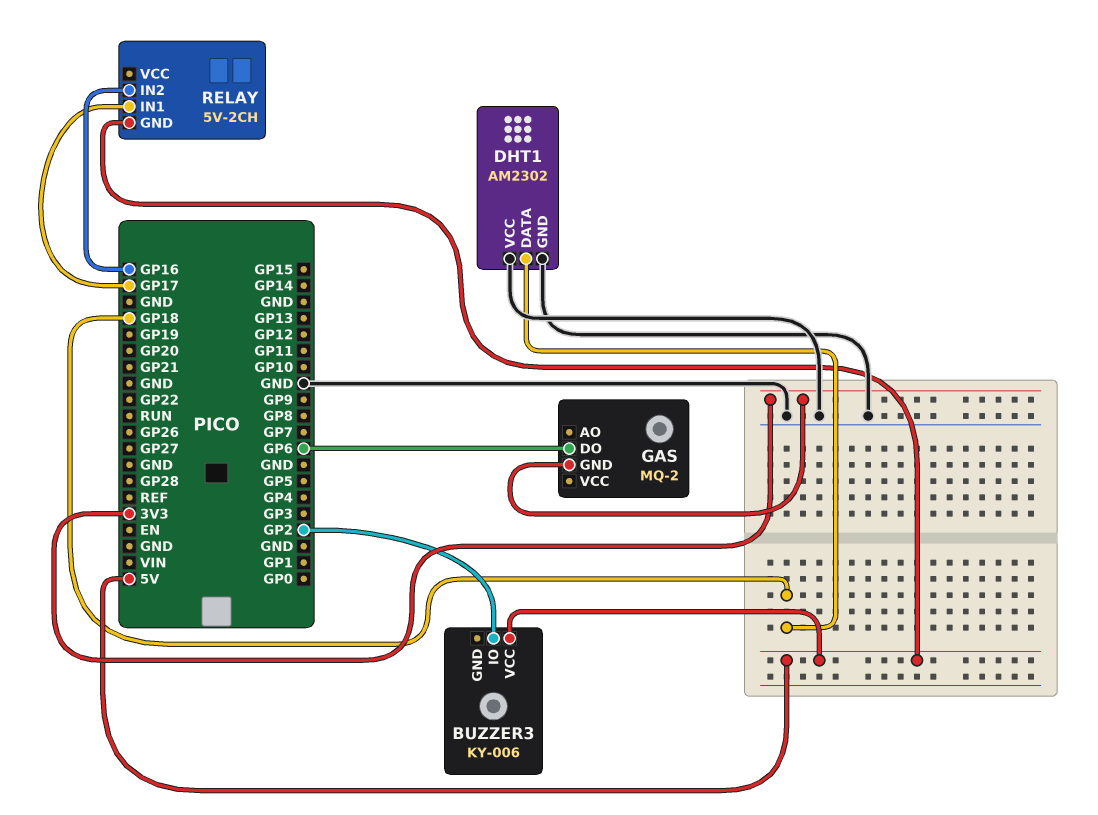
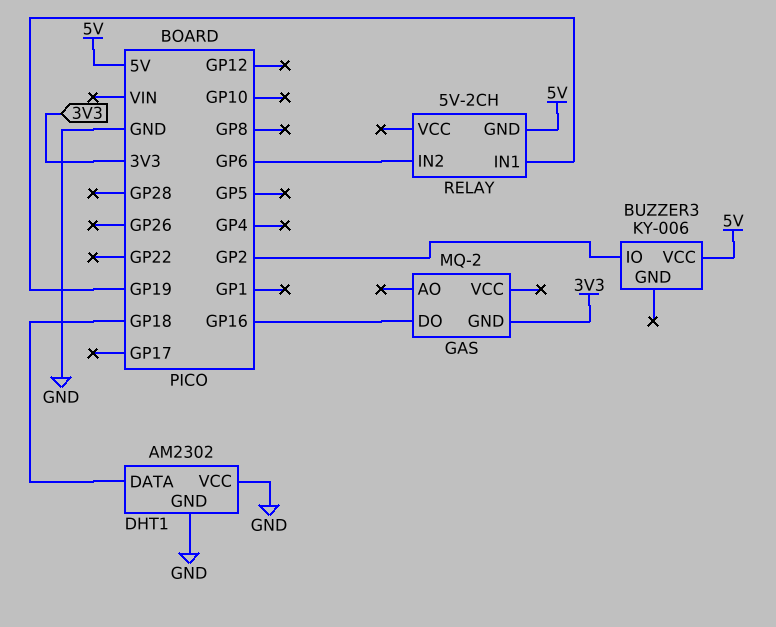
GAS pin DO: GP6 -> GP16
RELAY pin IN1: GP17 -> GP19
RELAY pin IN2: GP16 -> GP6

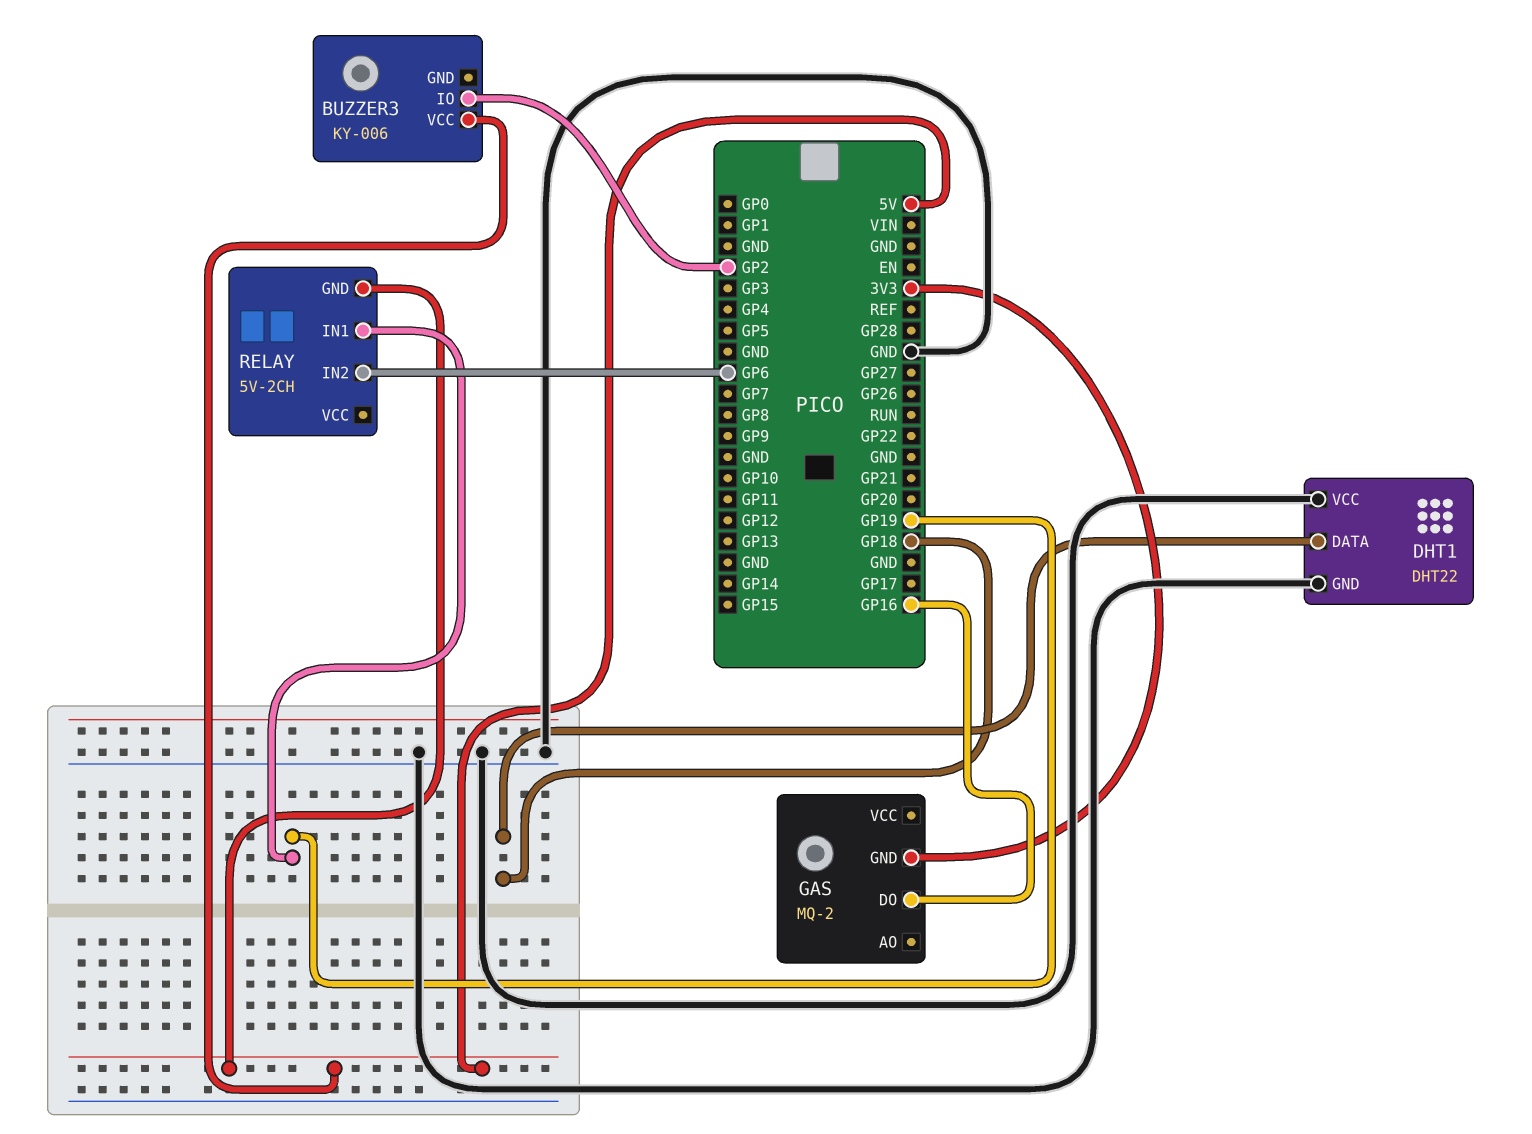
DHT1: AM2302 -> DHT22

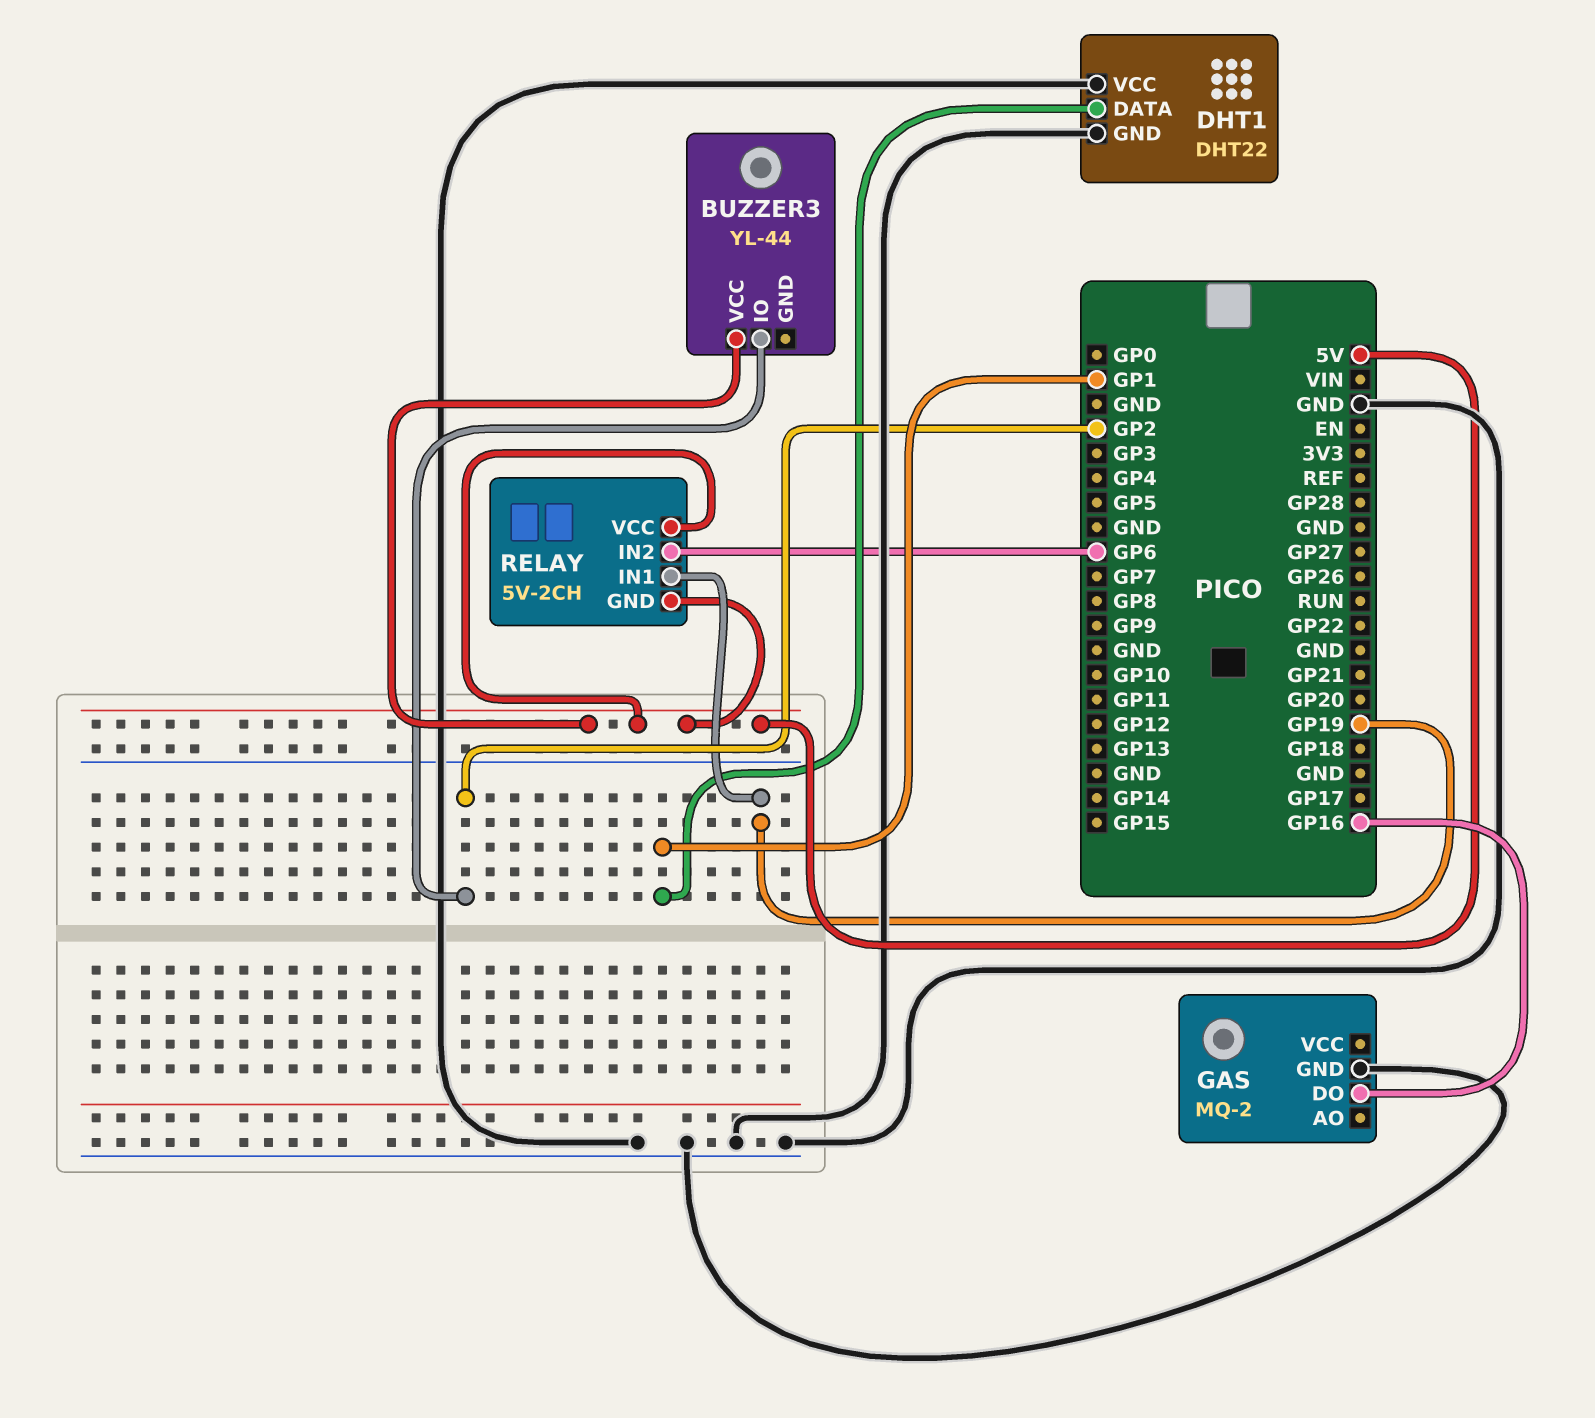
BUZZER3: KY-006 -> YL-44
DHT1 pin DATA: GP18 -> GP1
GAS pin GND: 3V3 -> GND
RELAY pin VCC: none -> 5V

